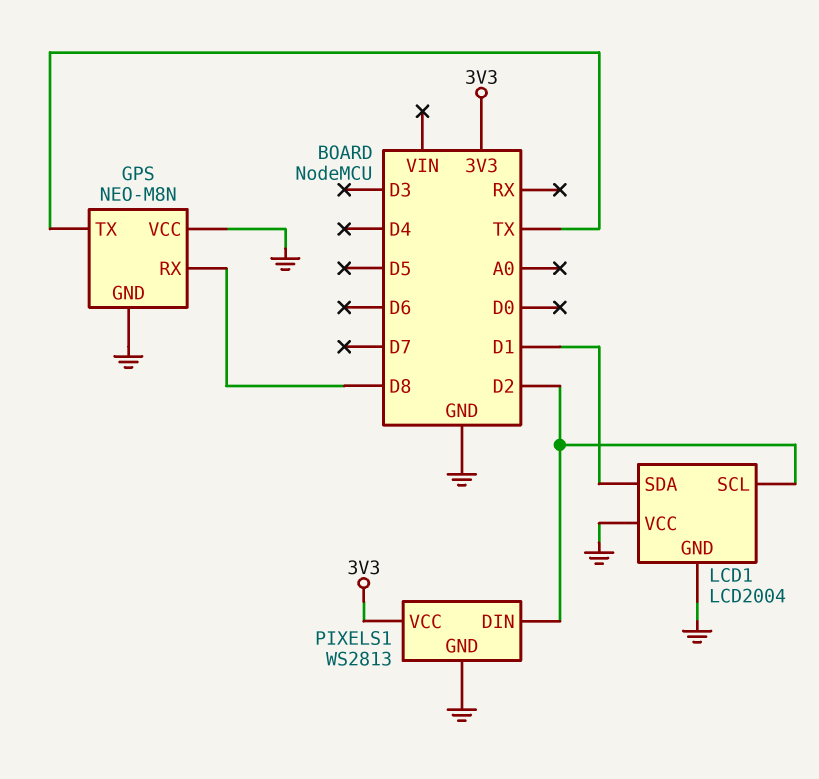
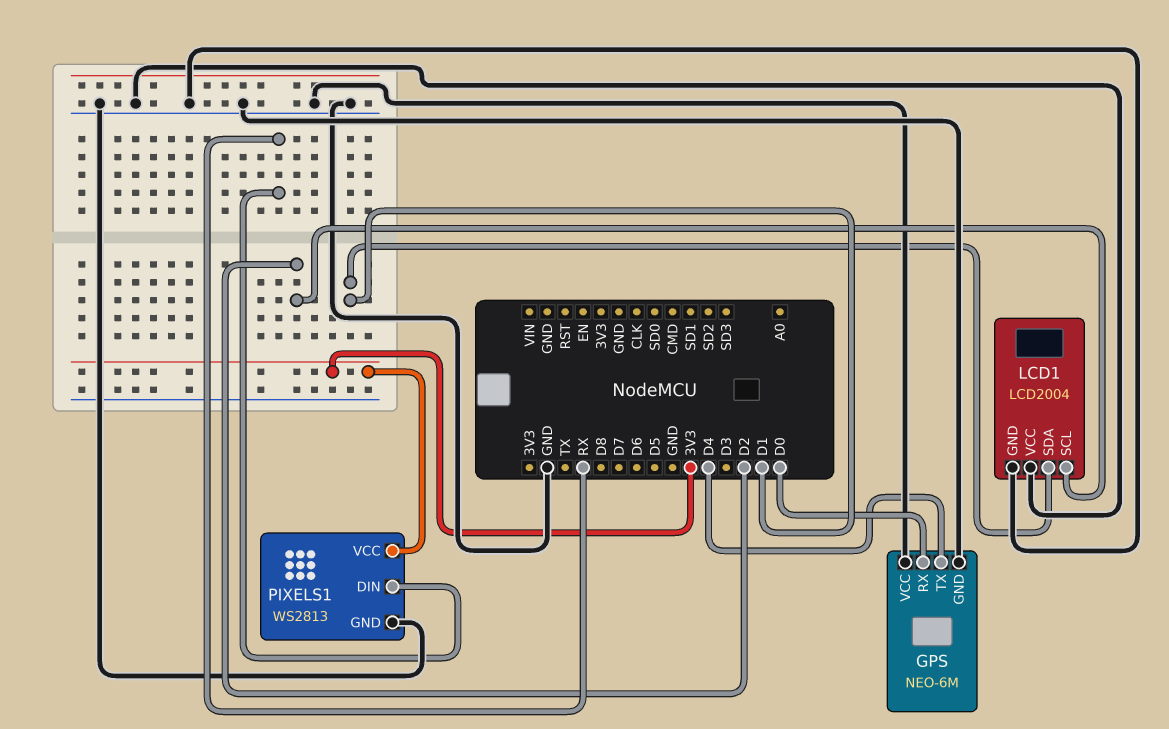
GPS: NEO-M8N -> NEO-6M
GPS pin RX: D8 -> D0
GPS pin TX: TX -> D4
PIXELS1 pin DIN: D2 -> RX

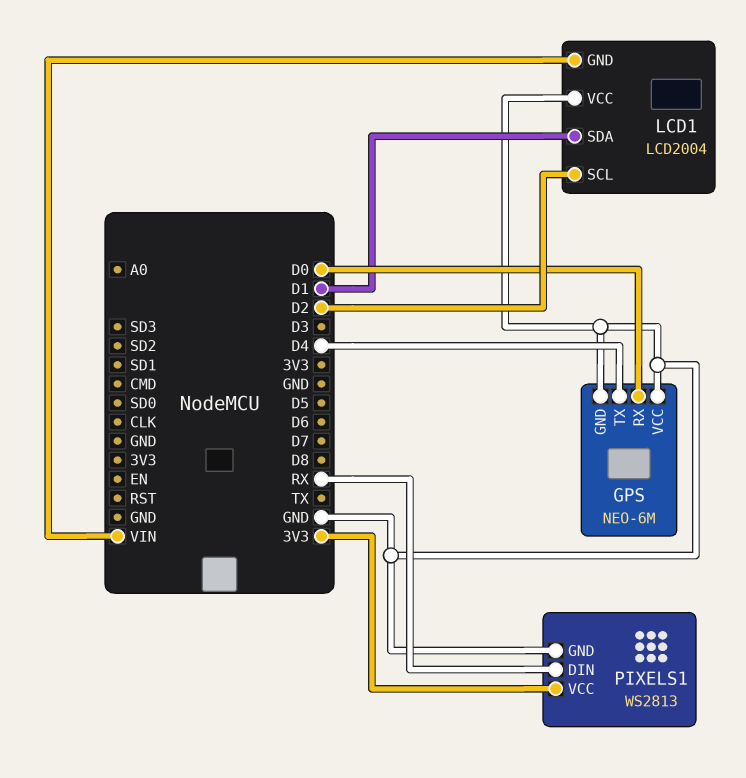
LCD1 pin GND: GND -> VIN

